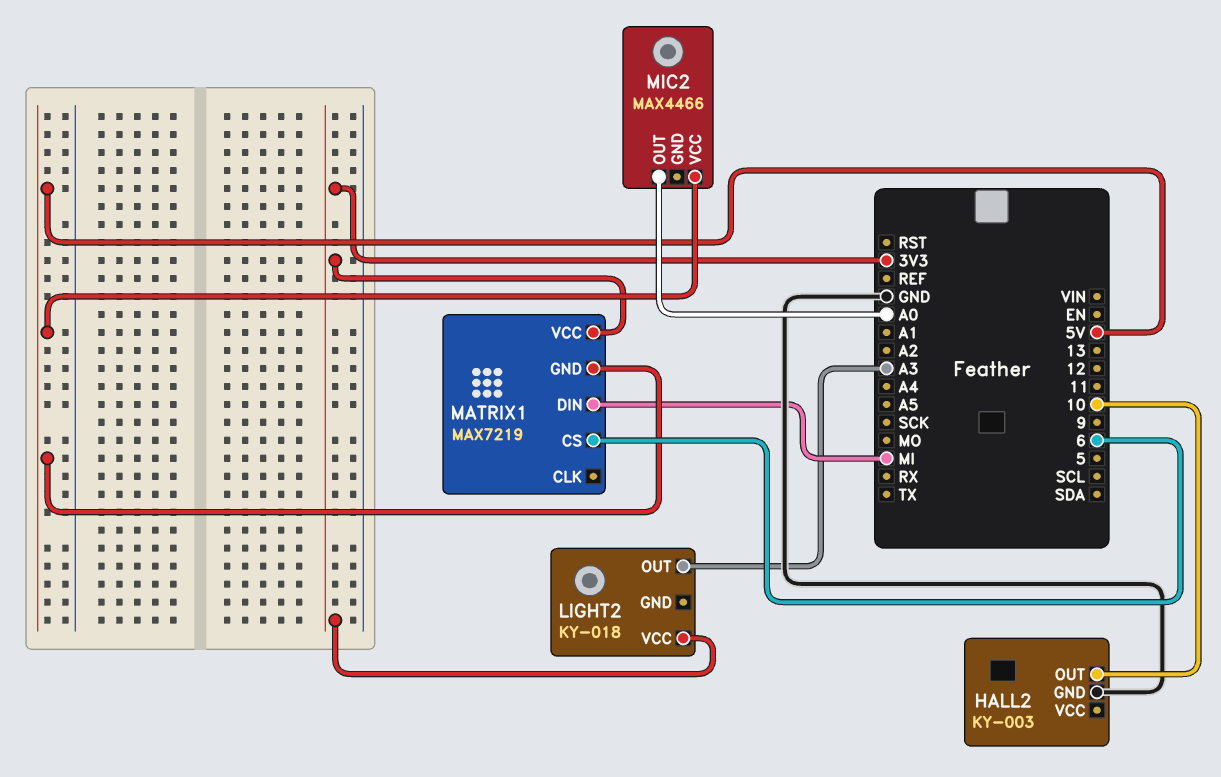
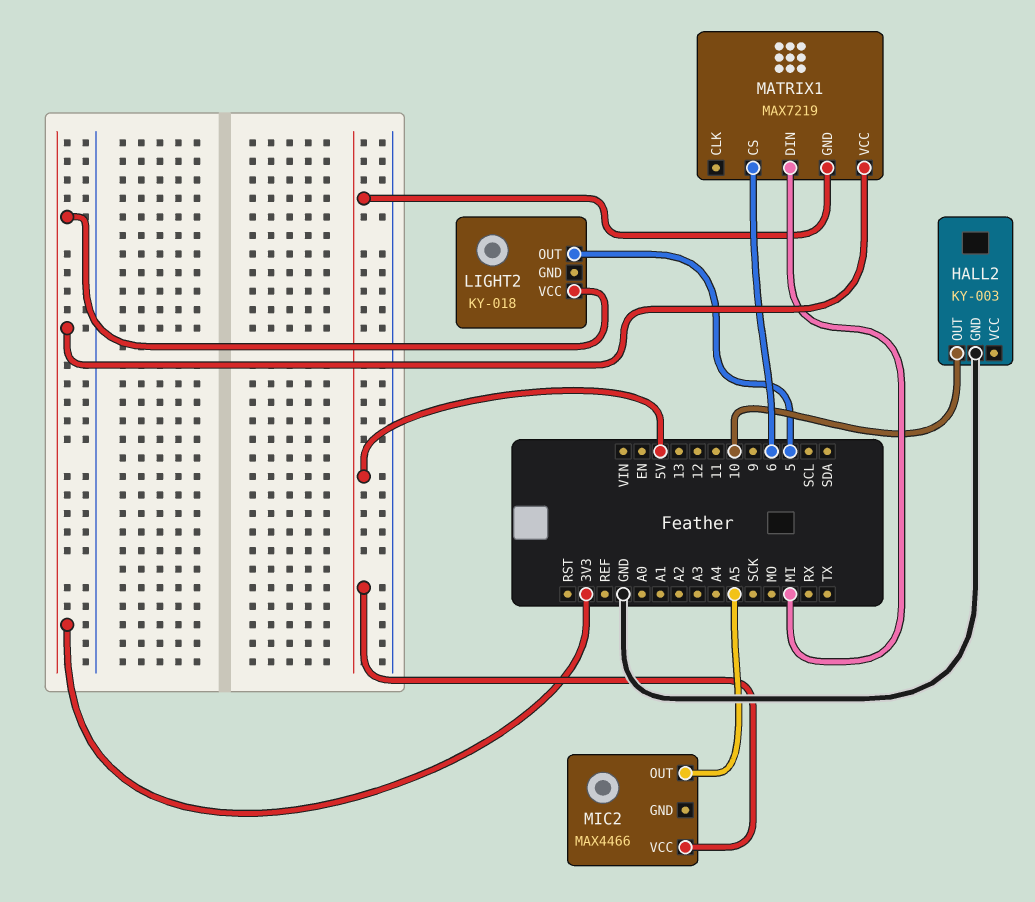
LIGHT2 pin OUT: A3 -> 5
MIC2 pin OUT: A0 -> A5

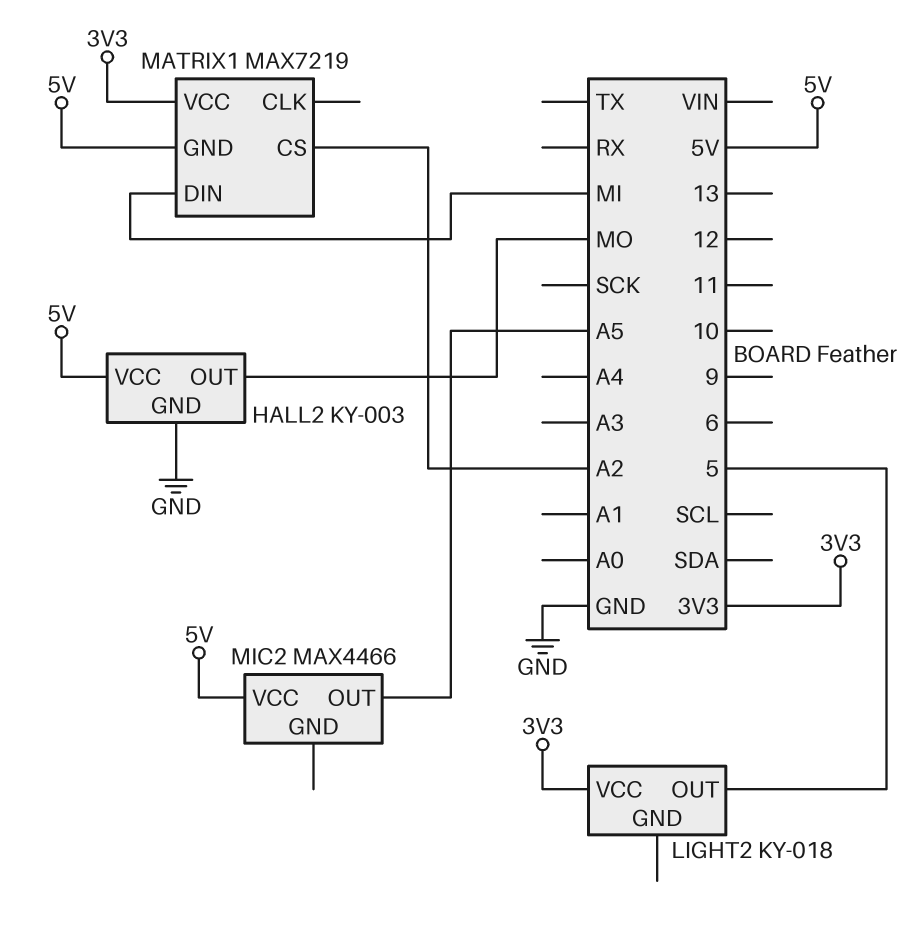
HALL2 pin OUT: 10 -> MO
HALL2 pin VCC: none -> 5V
MATRIX1 pin CS: 6 -> A2

